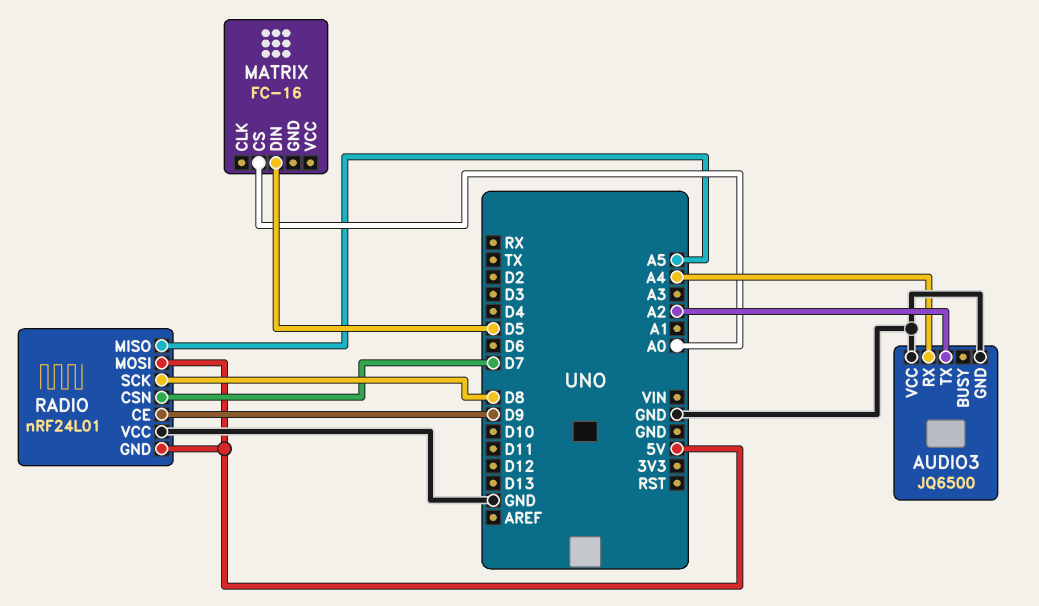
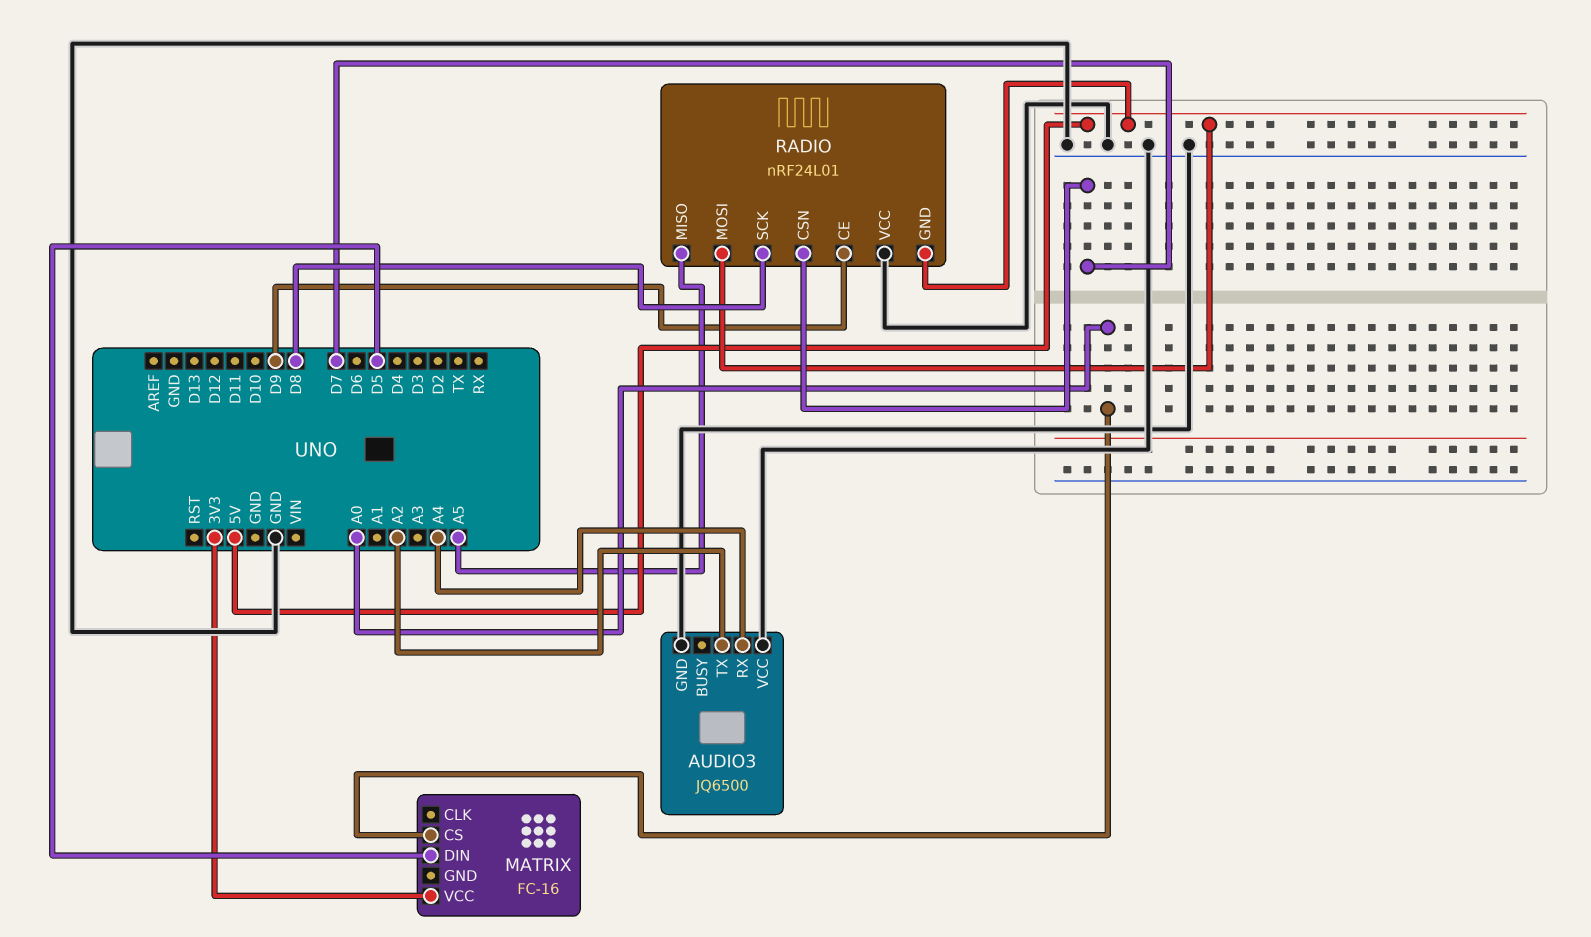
MATRIX pin VCC: none -> 3V3

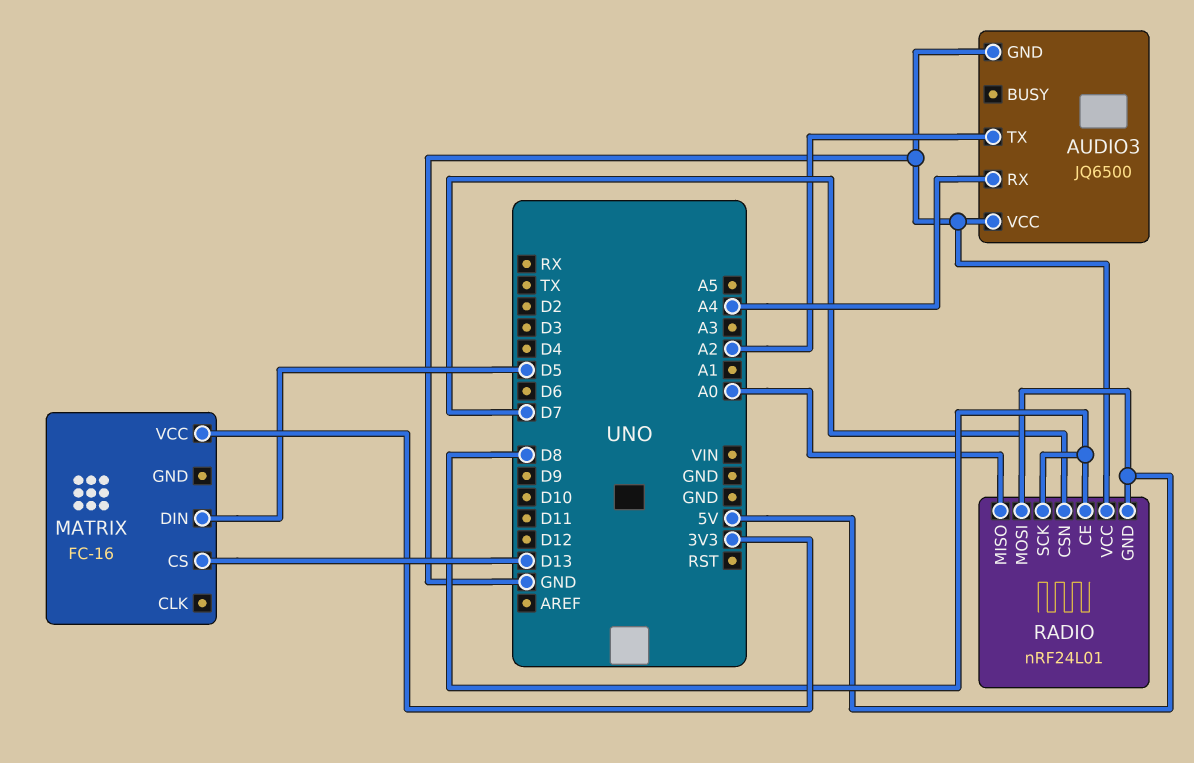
MATRIX pin CS: A0 -> D13
RADIO pin CE: D9 -> D8
RADIO pin MISO: A5 -> A0

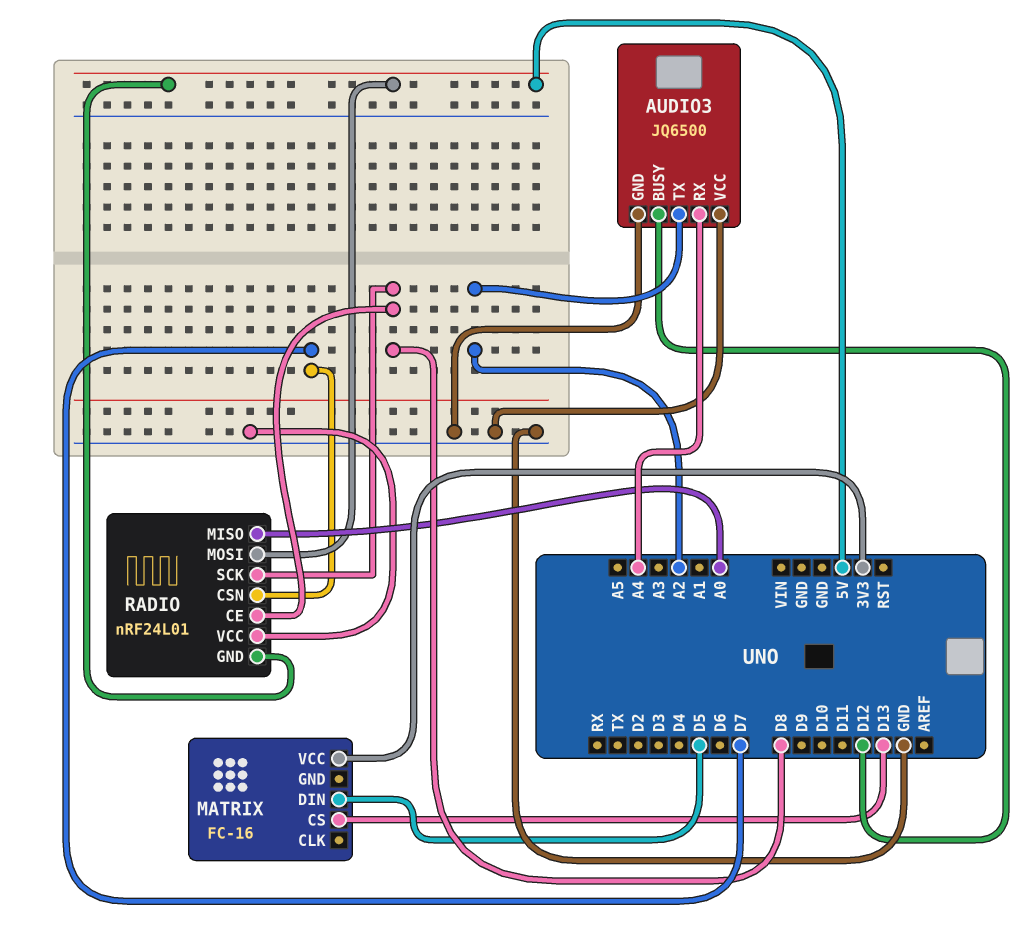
AUDIO3 pin BUSY: none -> D12

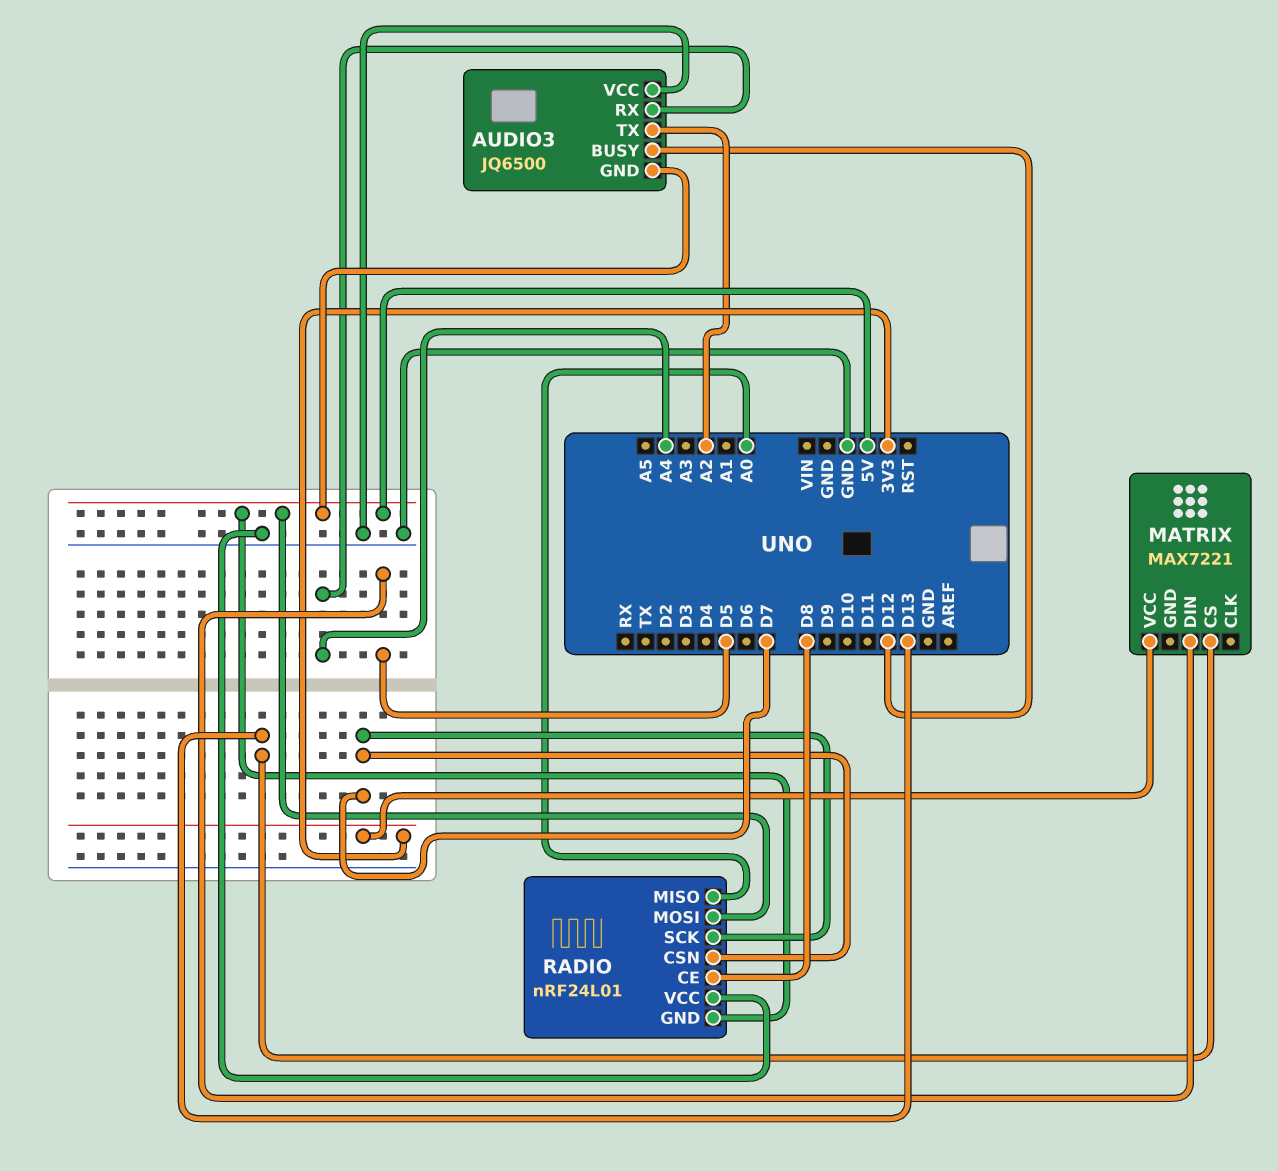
AUDIO3 pin GND: GND -> 5V
MATRIX: FC-16 -> MAX7221
RADIO pin SCK: D8 -> D7

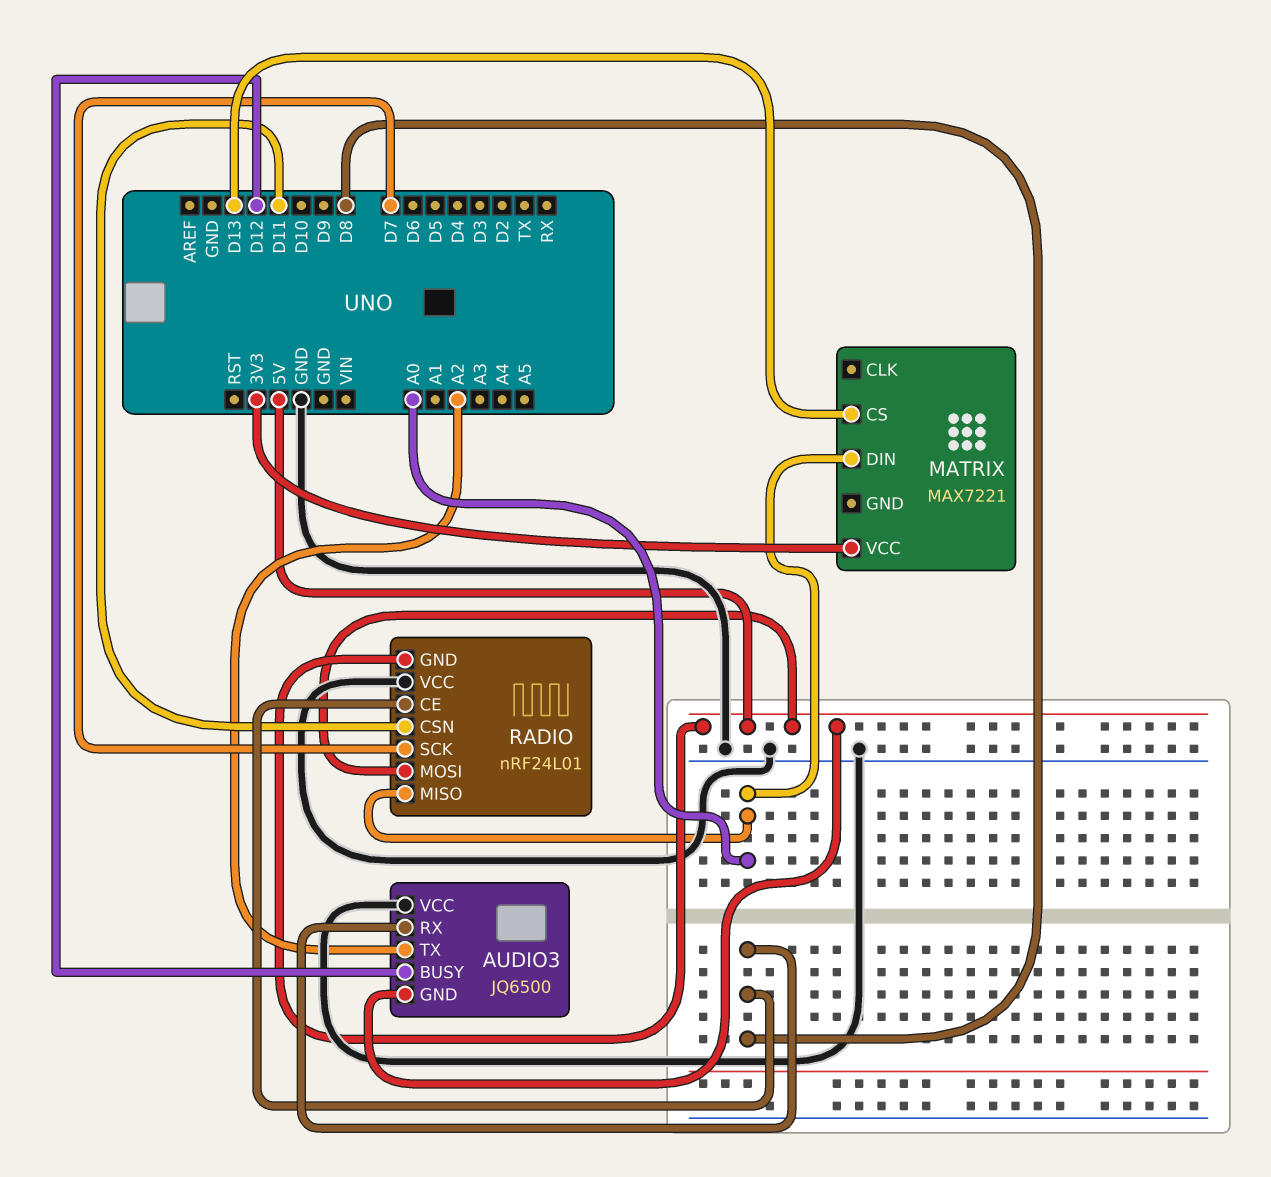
AUDIO3 pin RX: A4 -> D8
MATRIX pin DIN: D5 -> A0
RADIO pin CSN: D7 -> D11

